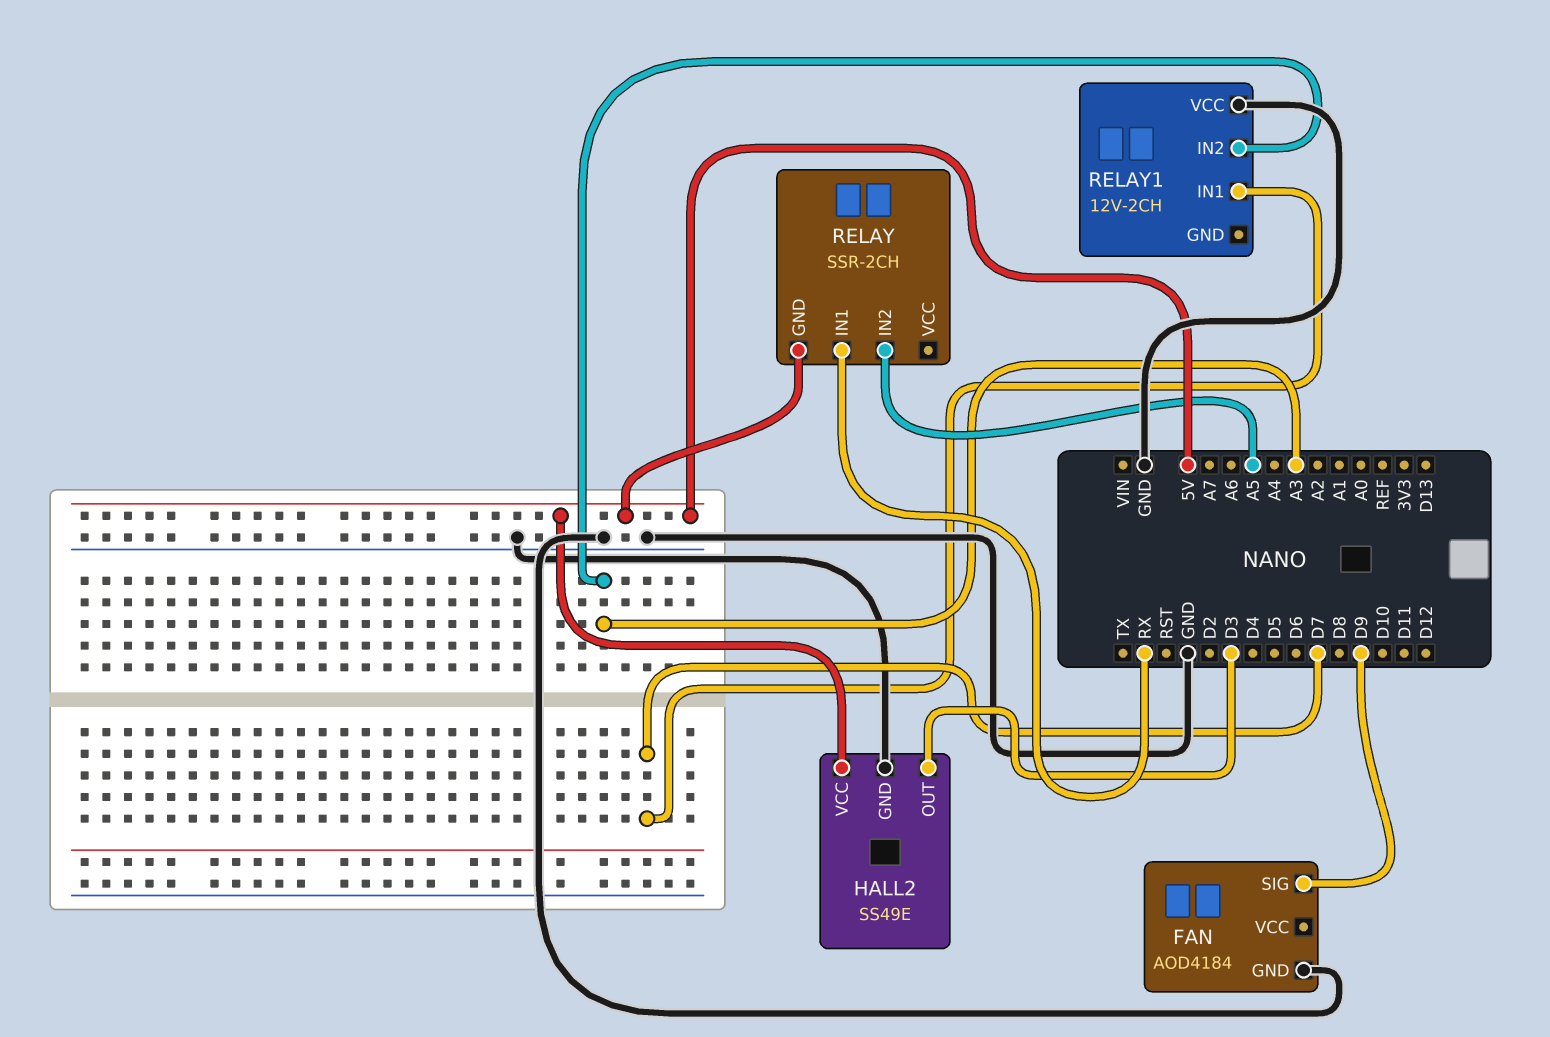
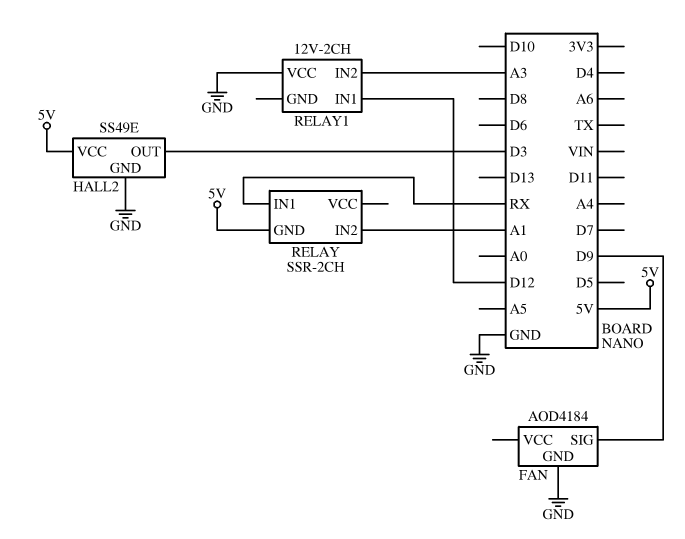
RELAY pin IN2: A5 -> A1
RELAY1 pin IN1: D7 -> D12

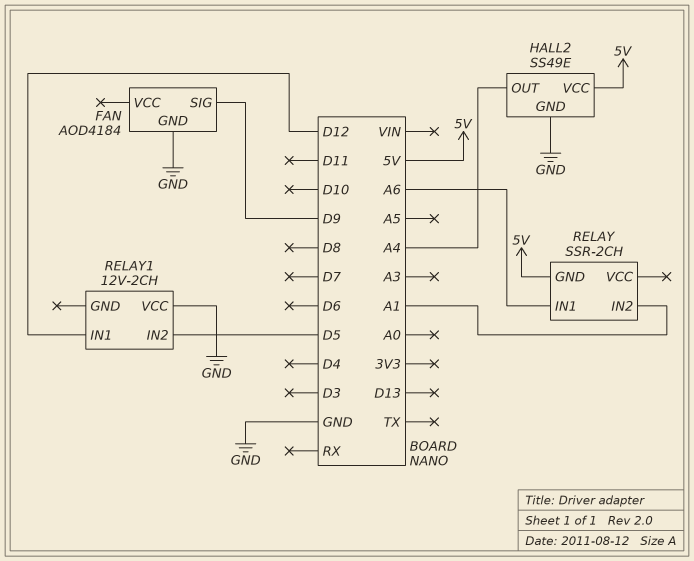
HALL2 pin OUT: D3 -> A4
RELAY pin IN1: RX -> A6
RELAY1 pin IN2: A3 -> D5

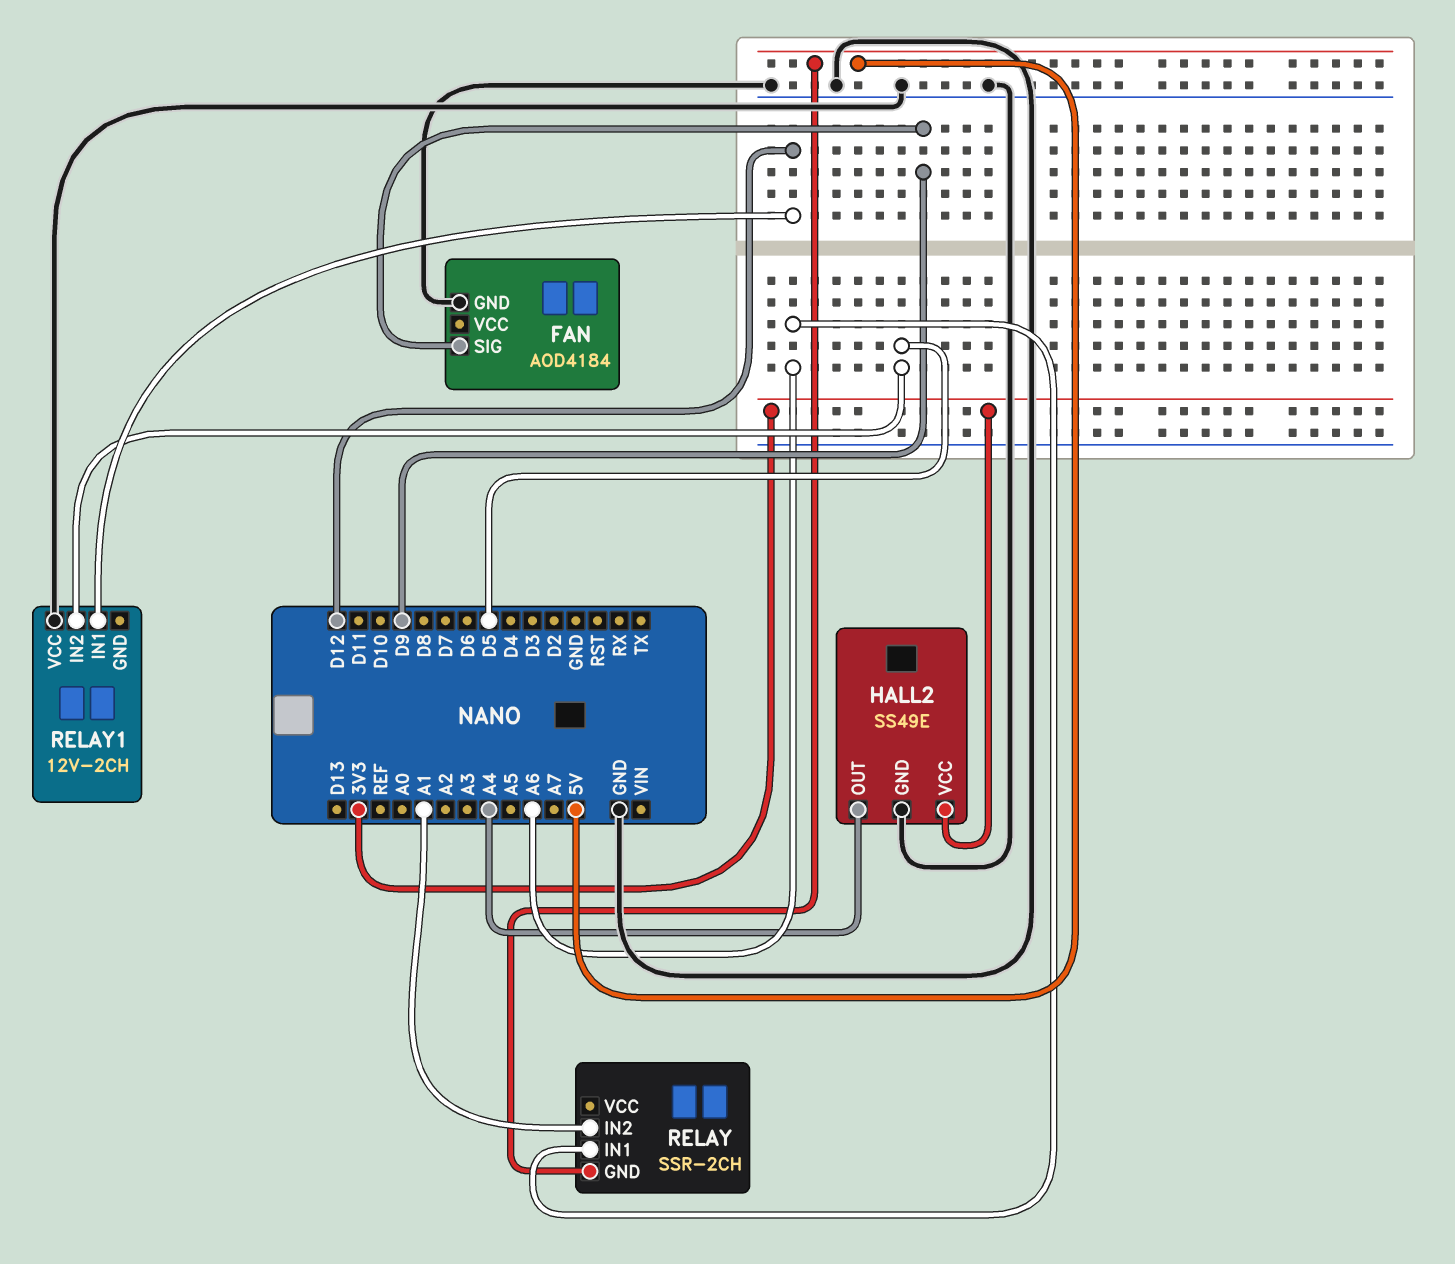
HALL2 pin VCC: 5V -> 3V3

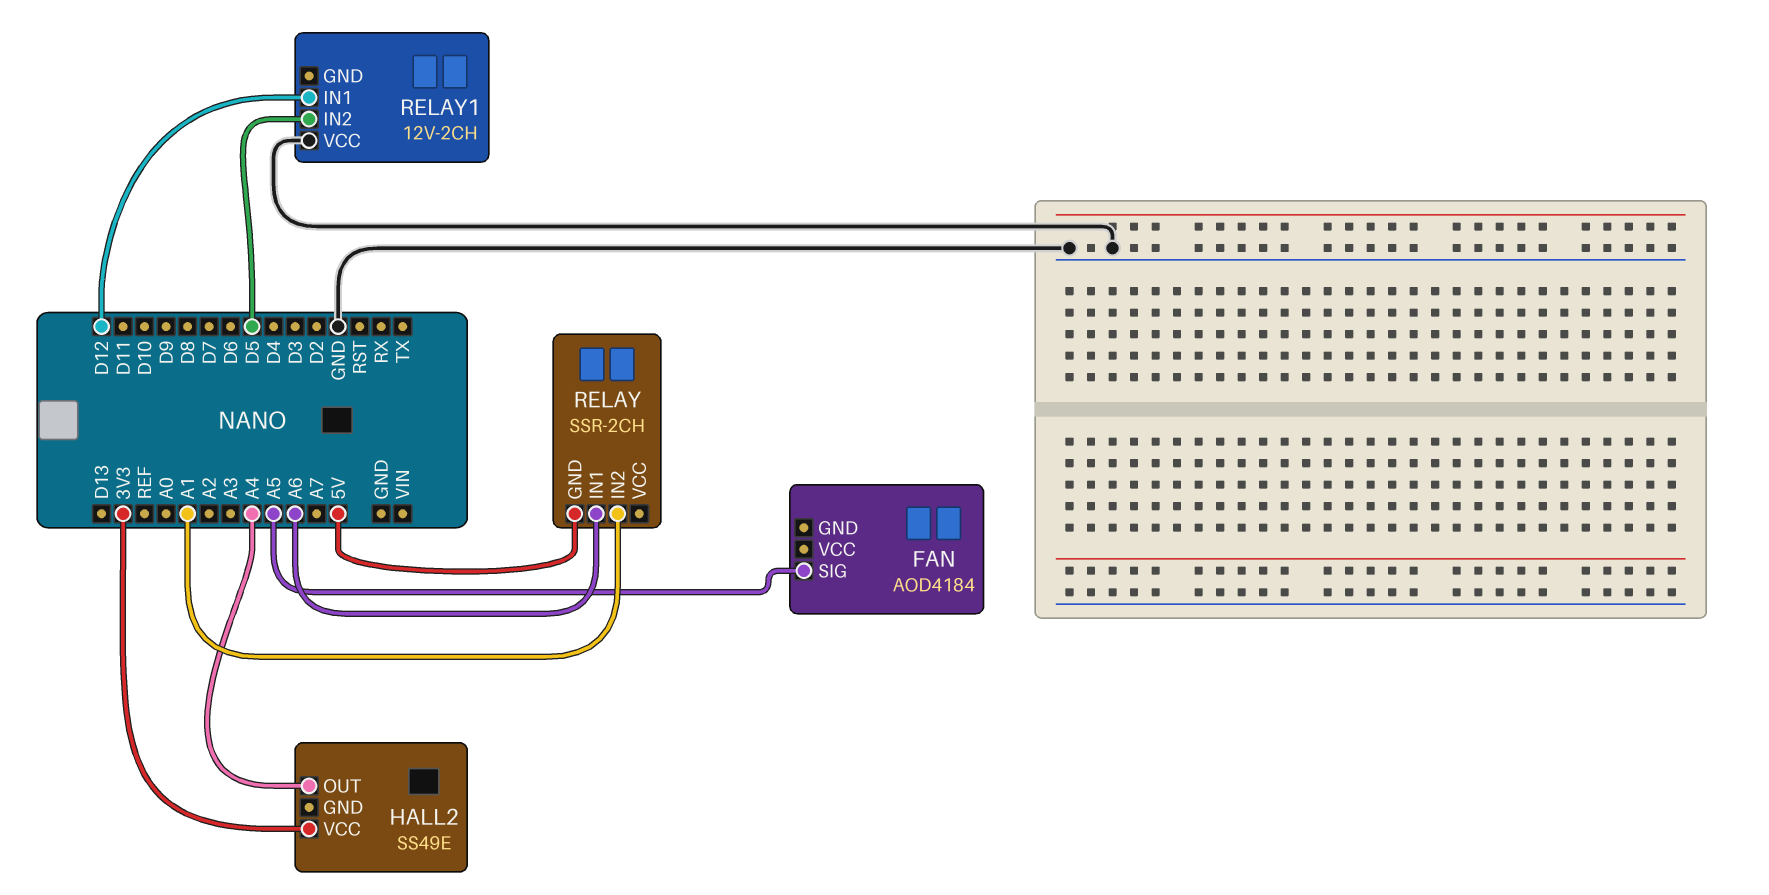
FAN pin GND: GND -> none
FAN pin SIG: D9 -> A5
HALL2 pin GND: GND -> none

